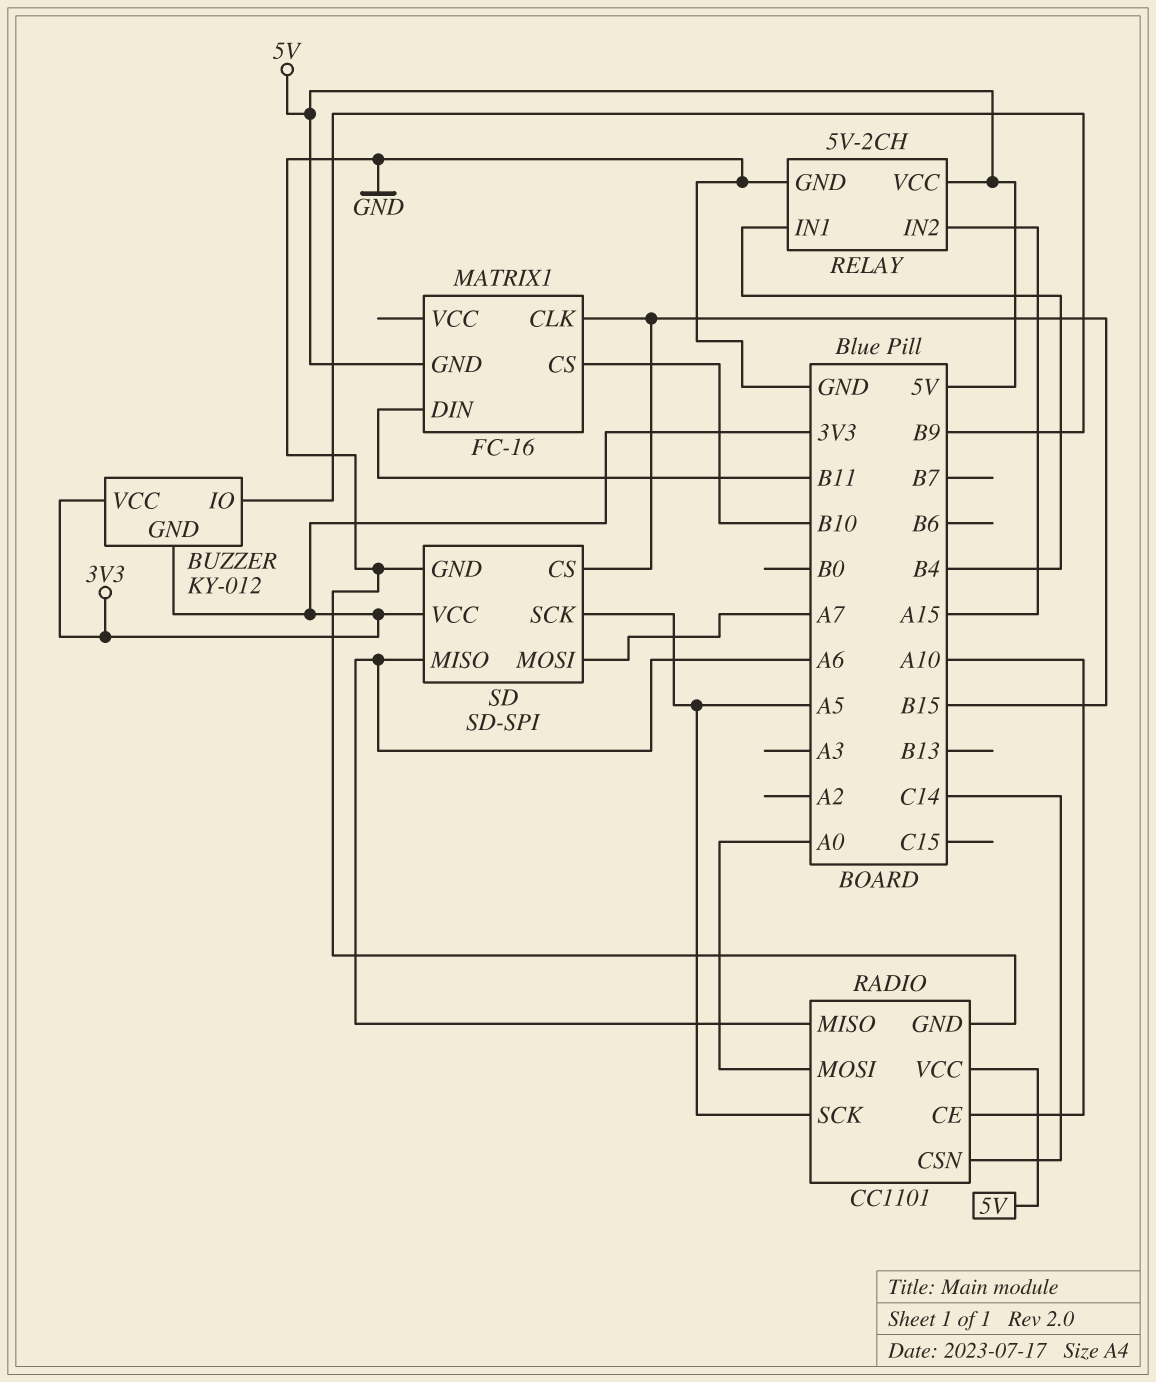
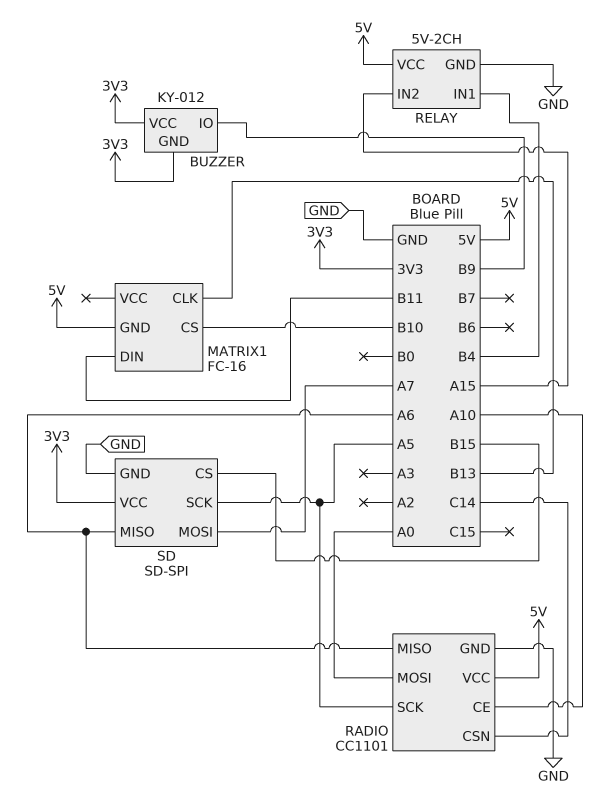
MATRIX1 pin CLK: B15 -> B13

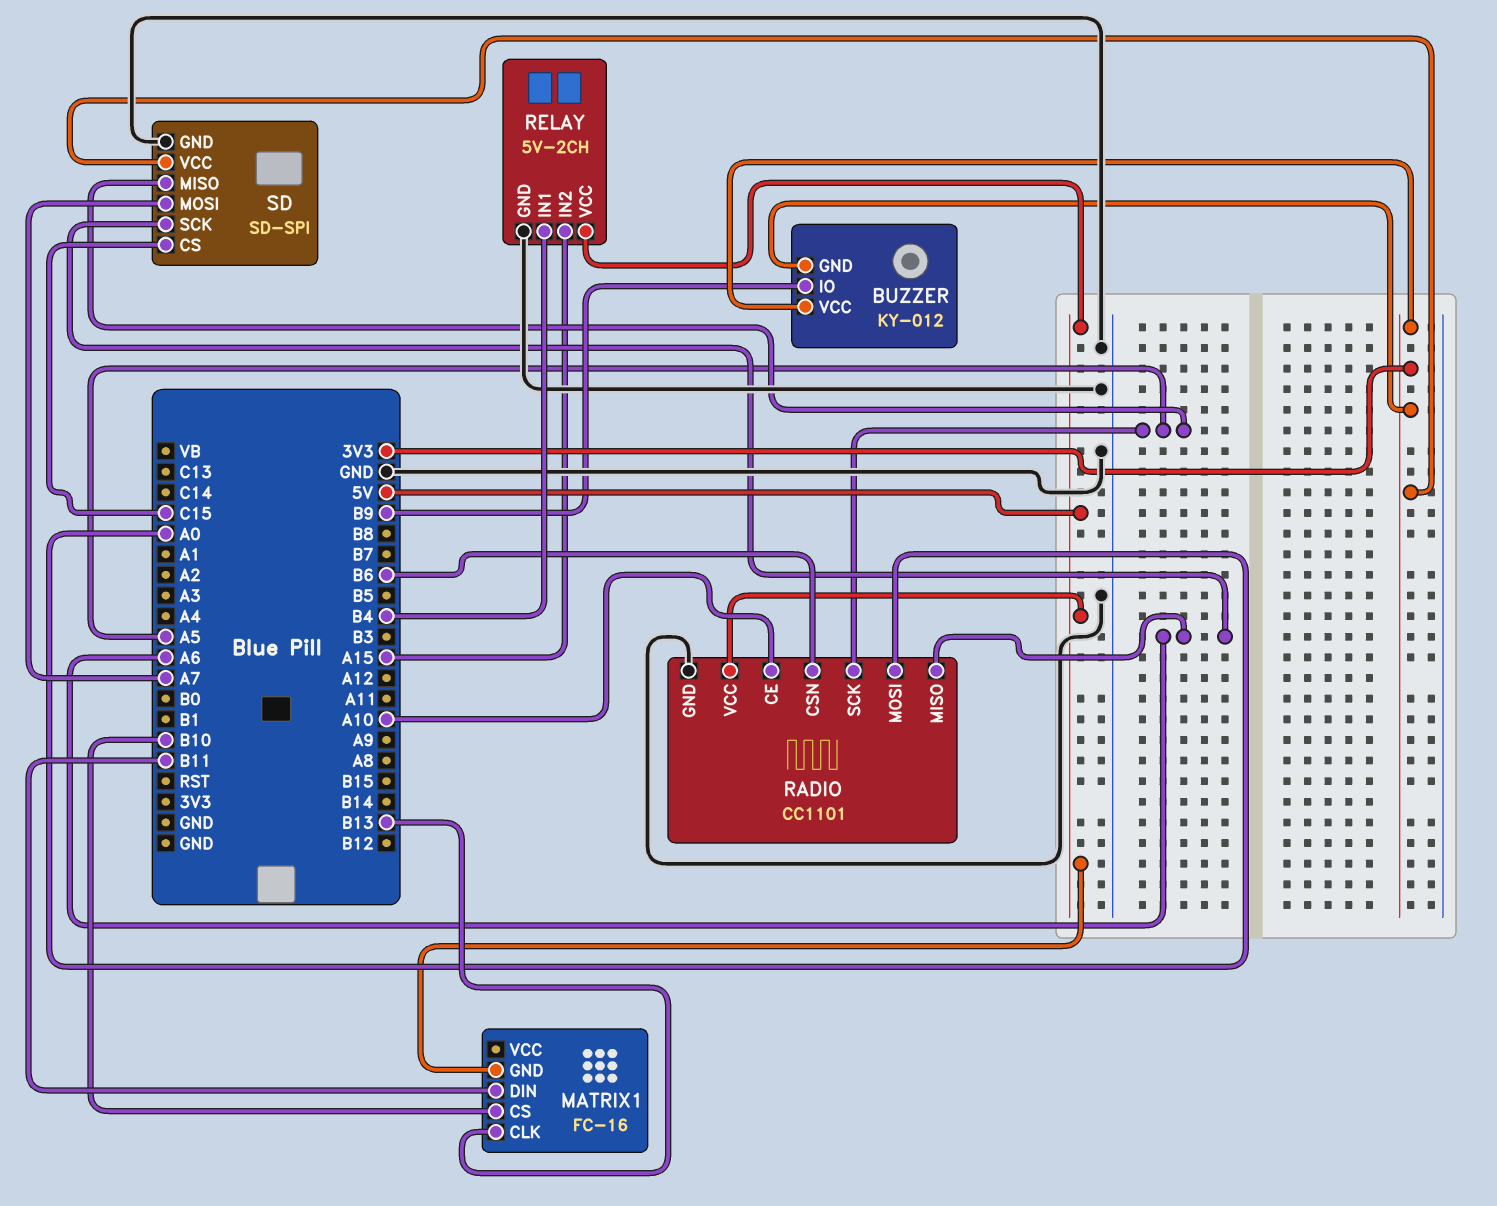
RADIO pin CSN: C14 -> B6
SD pin CS: B15 -> C15
SD pin MISO: A6 -> A5
SD pin SCK: A5 -> A6

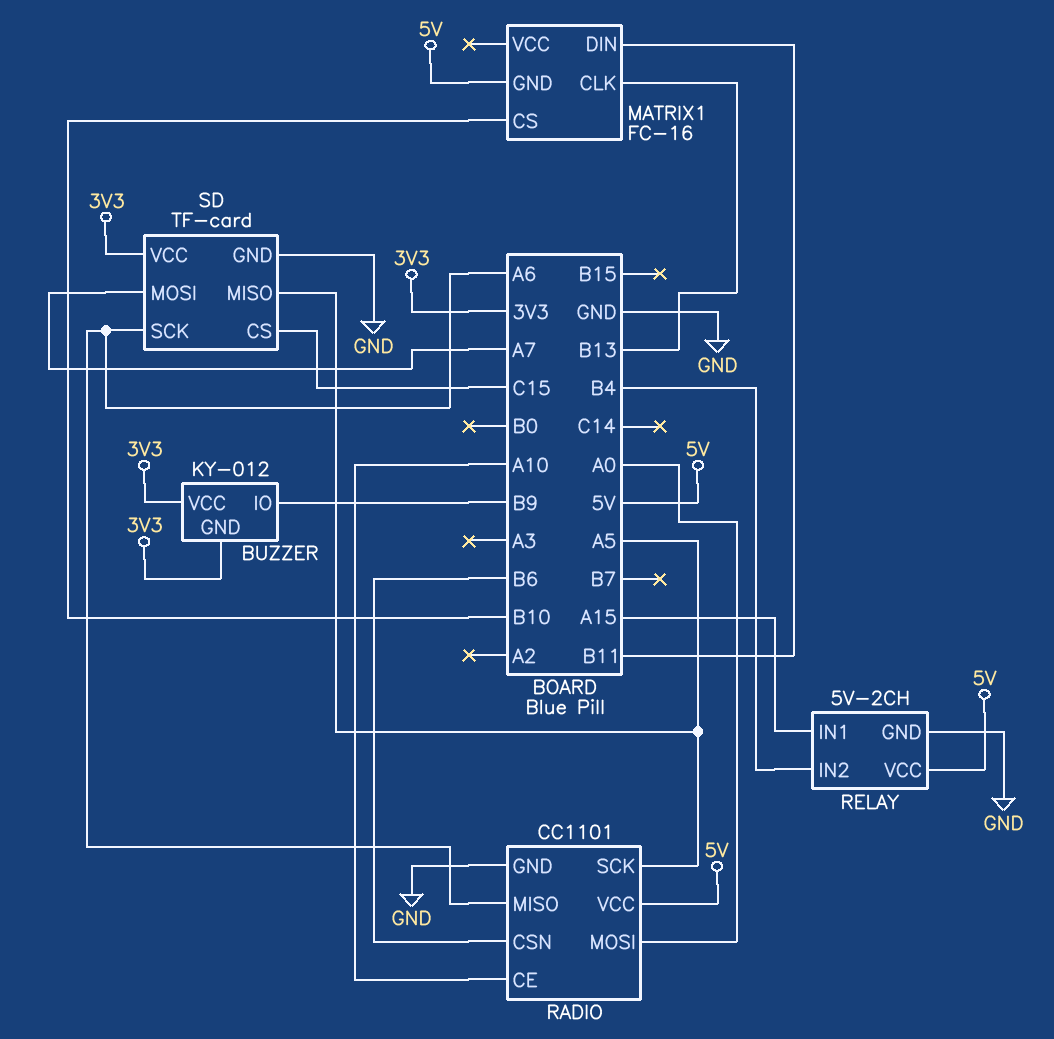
RELAY pin IN1: B4 -> A15
RELAY pin IN2: A15 -> B4
SD: SD-SPI -> TF-card

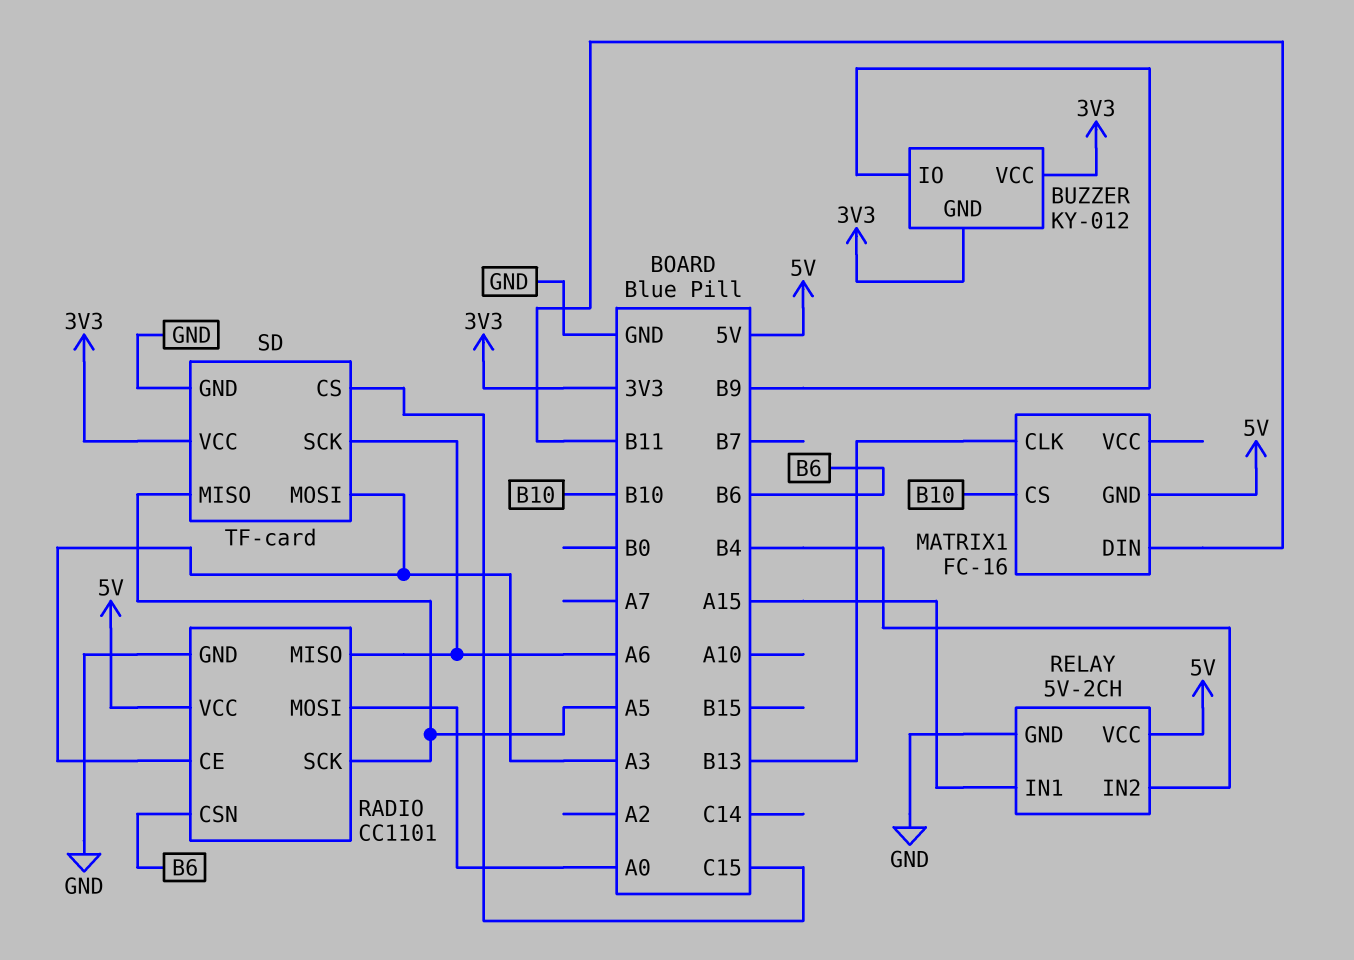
RADIO pin CE: A10 -> A3
SD pin MOSI: A7 -> A3

